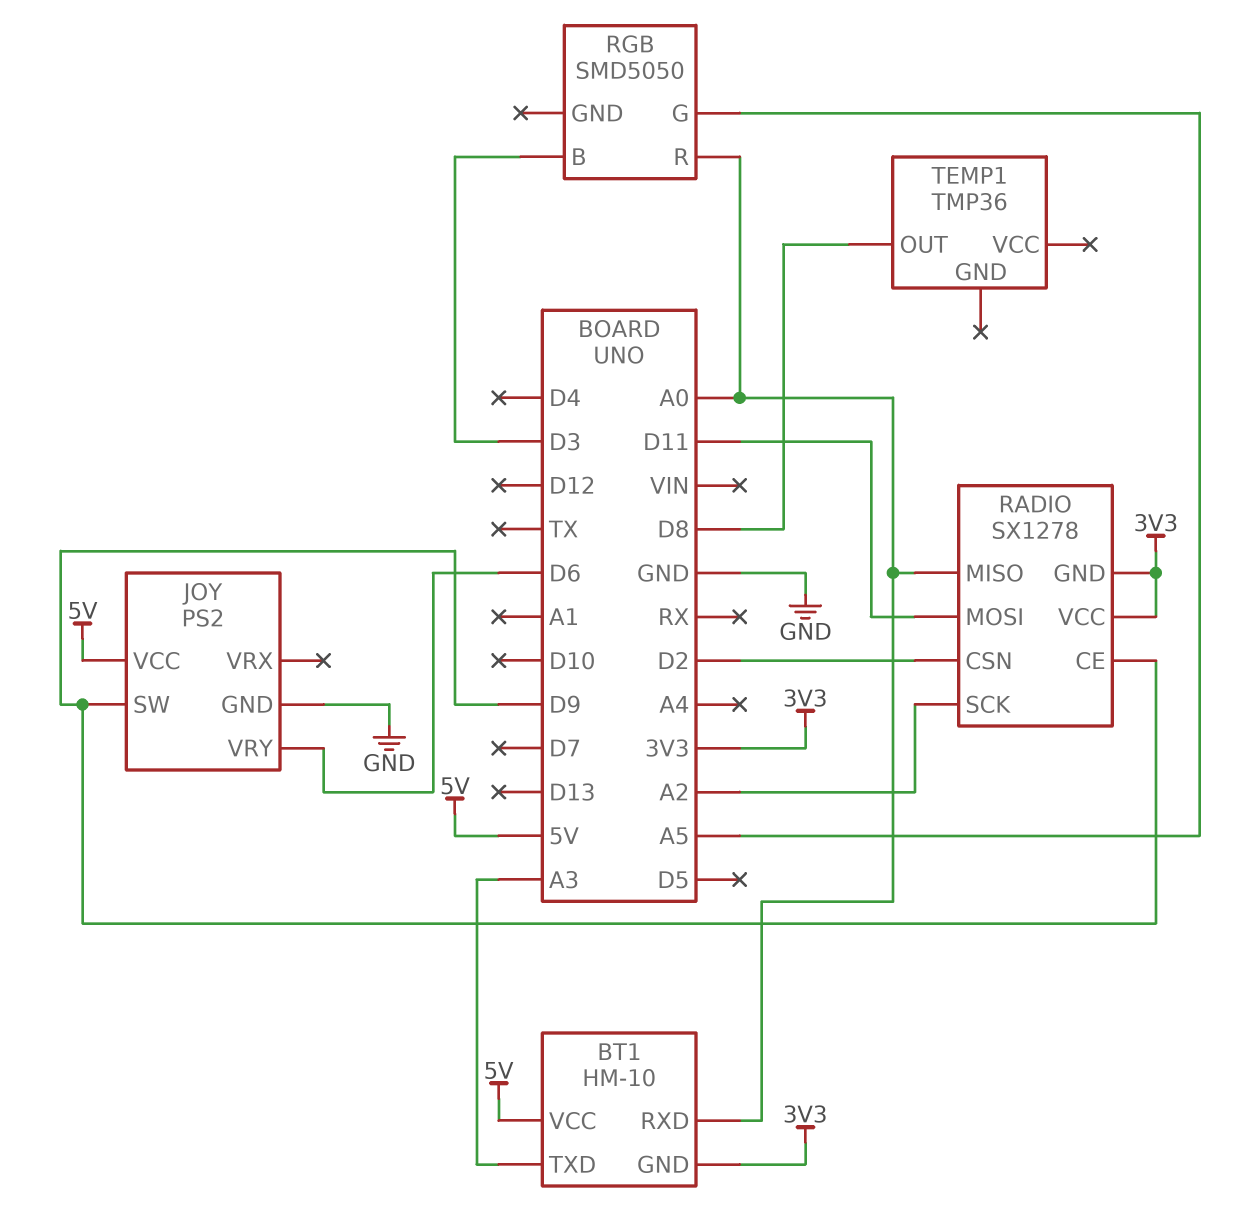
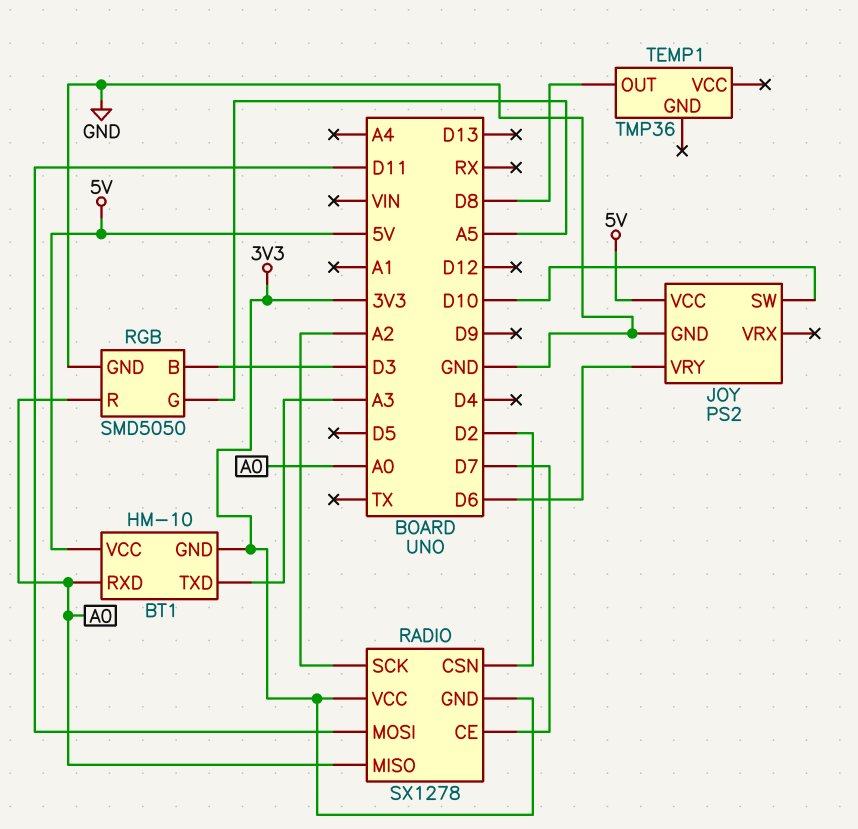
JOY pin SW: D9 -> D10
RADIO pin CE: D9 -> D7
RGB pin GND: none -> GND

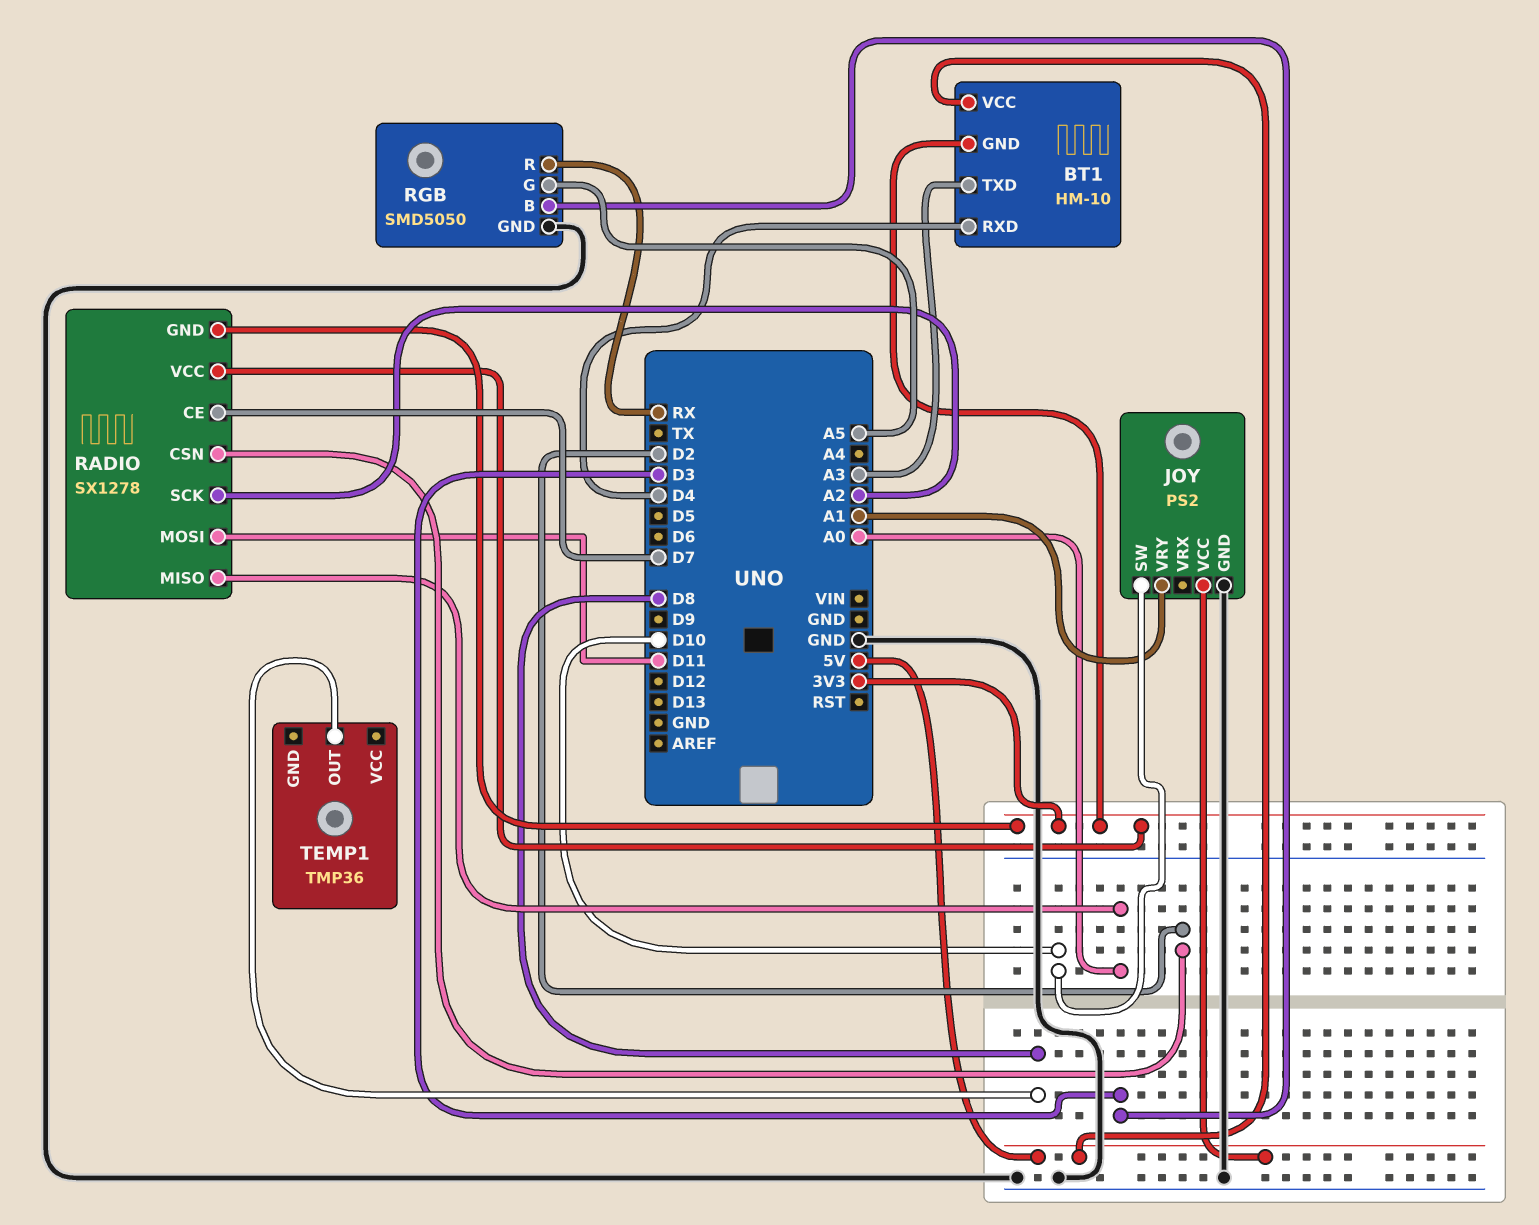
BT1 pin RXD: A0 -> D4
JOY pin VRY: D6 -> A1
RGB pin R: A0 -> RX

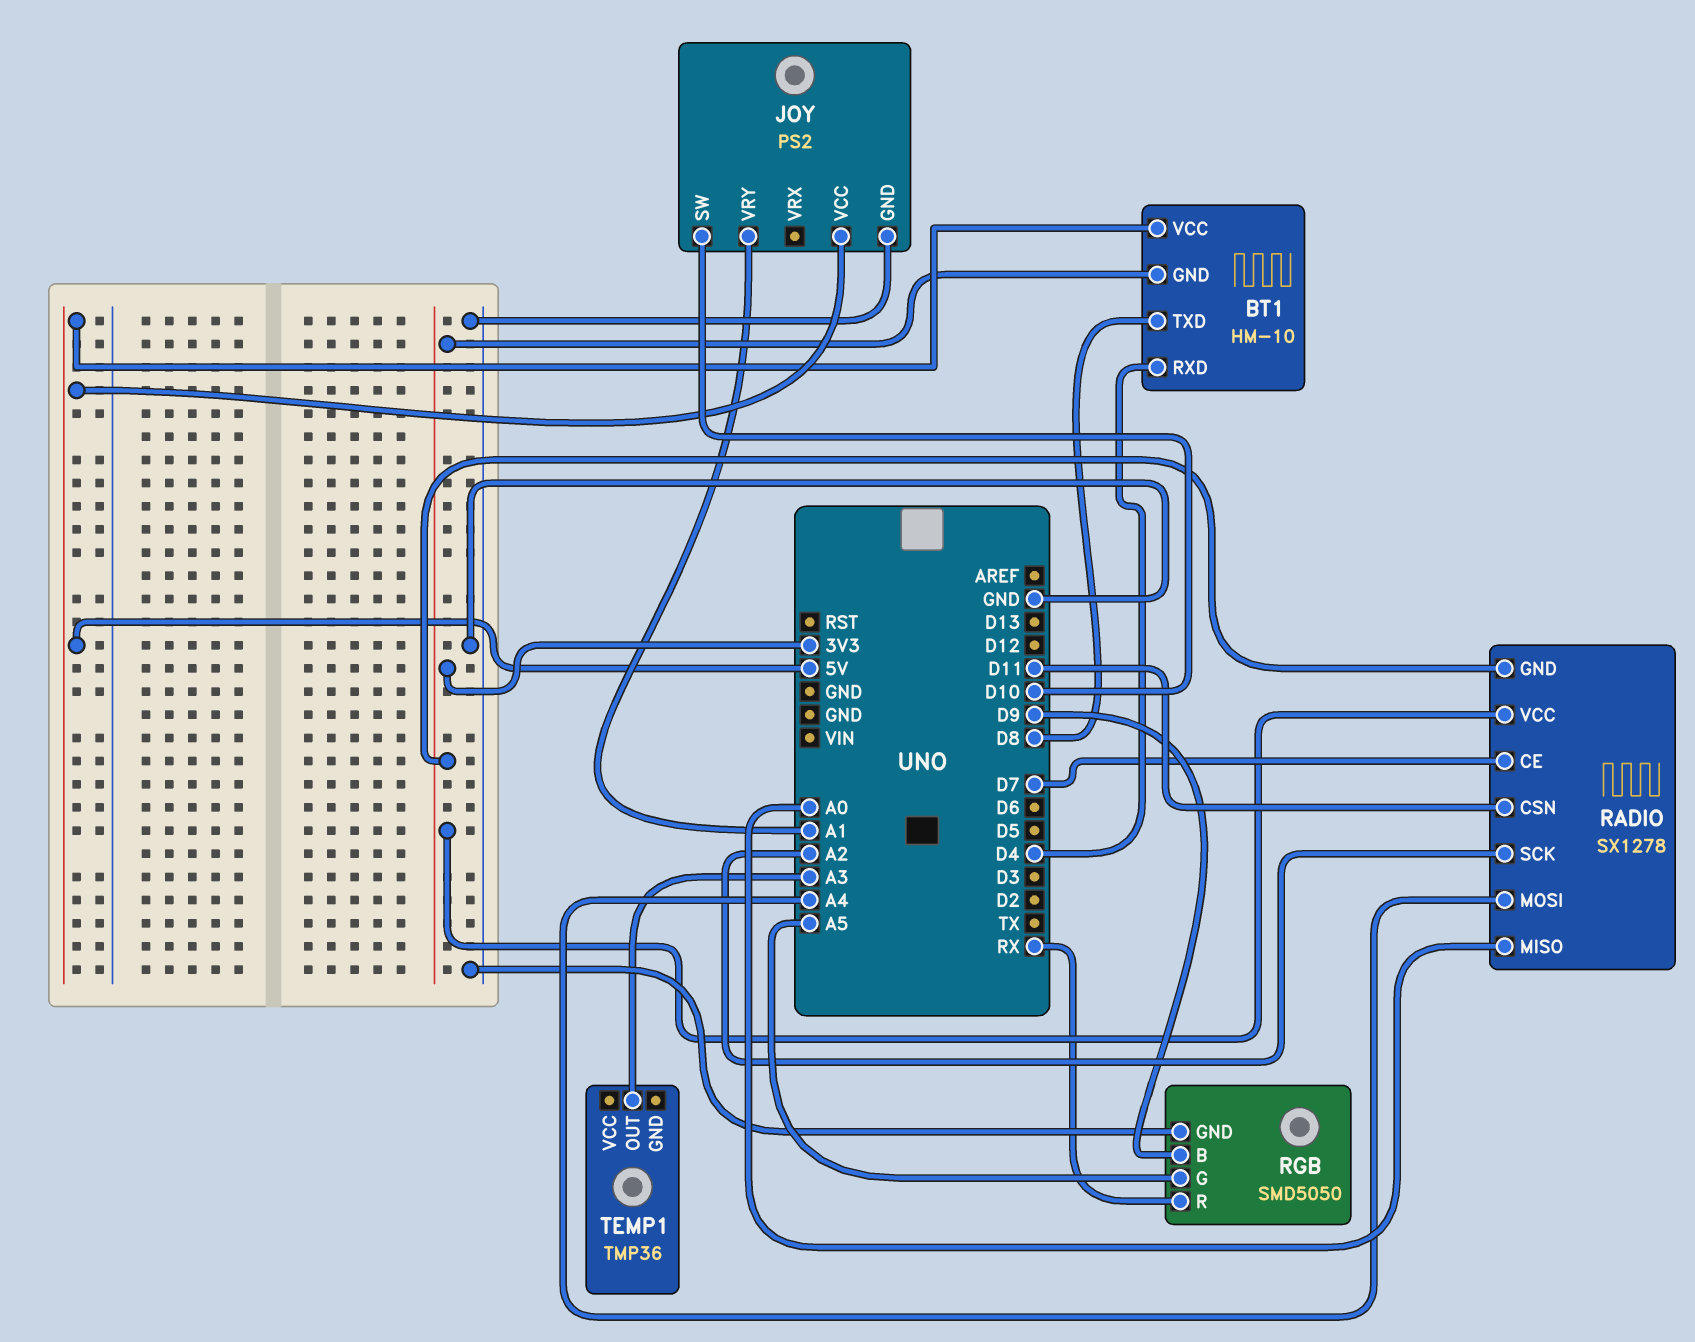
BT1 pin TXD: A3 -> D8
RADIO pin CSN: D2 -> D11
RADIO pin MOSI: D11 -> A4
RGB pin B: D3 -> D9
TEMP1 pin OUT: D8 -> A3

